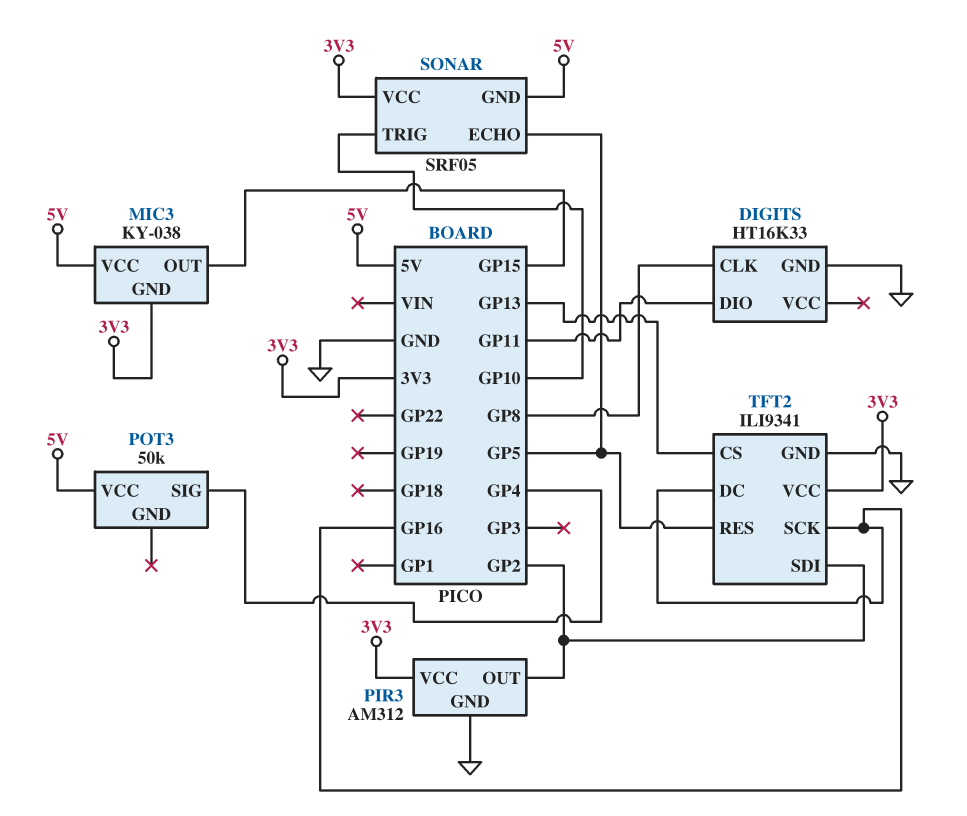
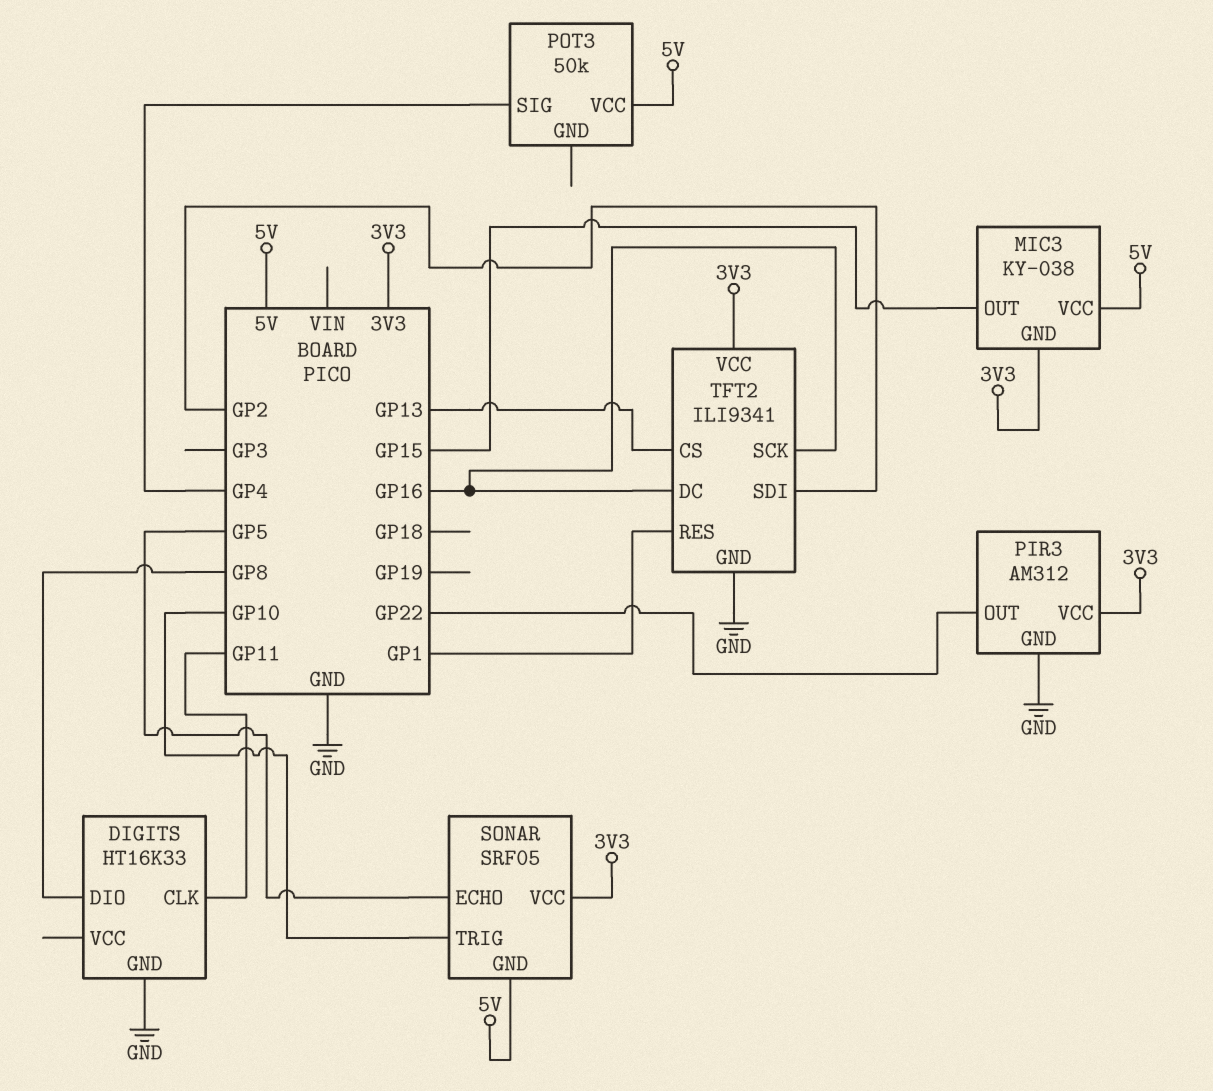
DIGITS pin CLK: GP8 -> GP11
DIGITS pin DIO: GP11 -> GP8
PIR3 pin OUT: GP2 -> GP22
TFT2 pin RES: GP5 -> GP1

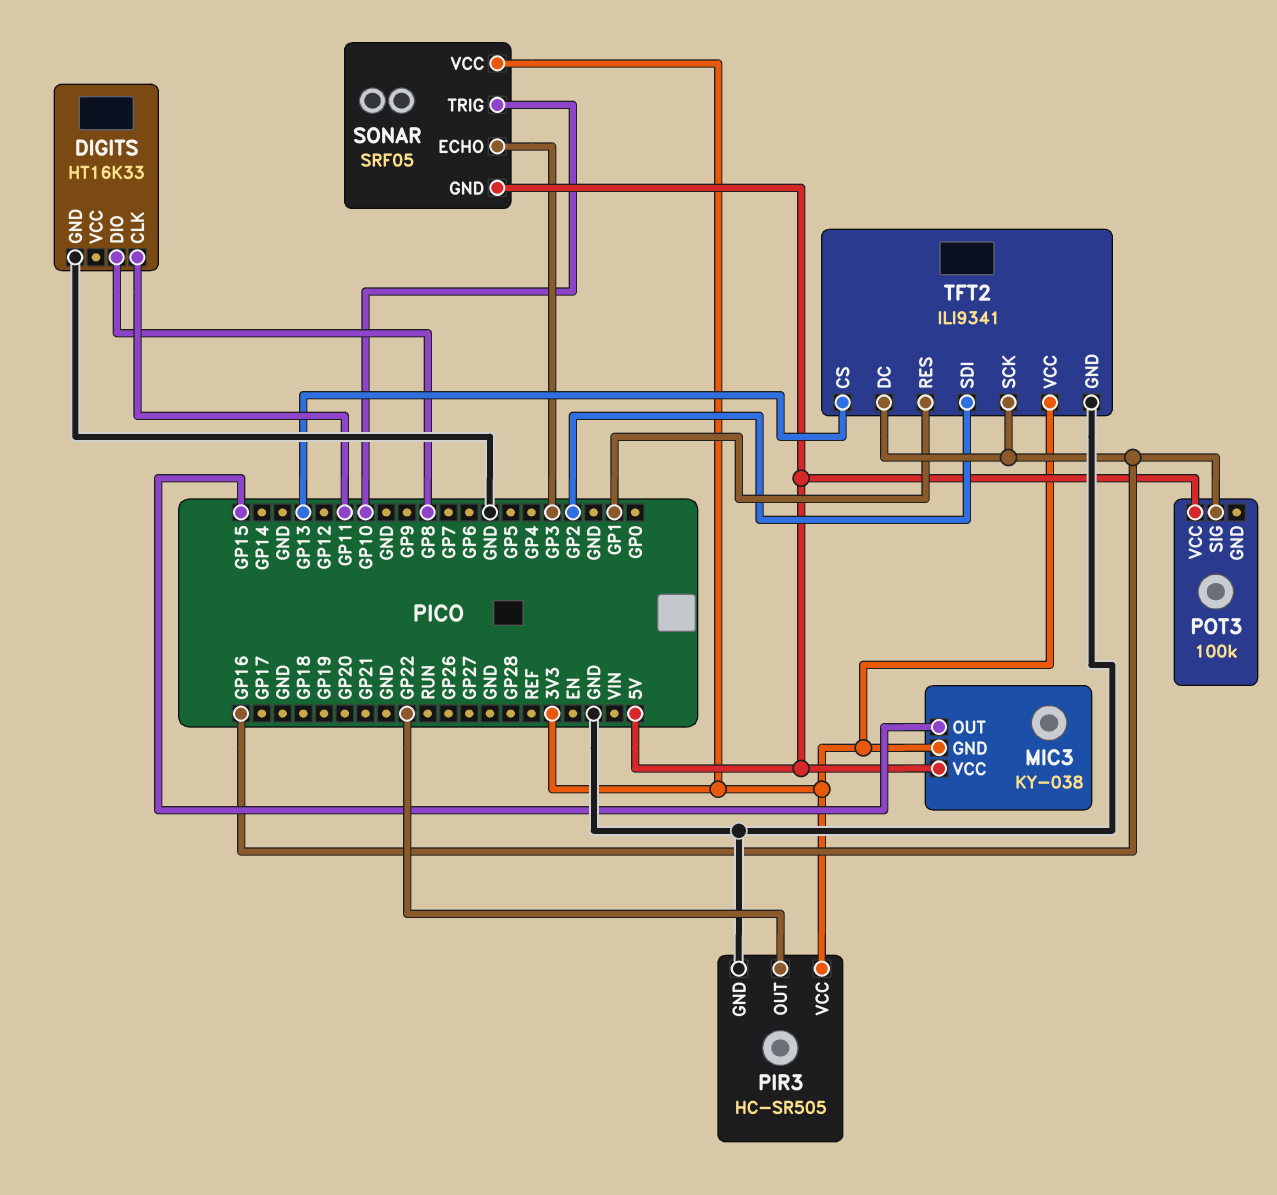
PIR3: AM312 -> HC-SR505
POT3: 50k -> 100k
POT3 pin SIG: GP4 -> GP16
SONAR pin ECHO: GP5 -> GP3

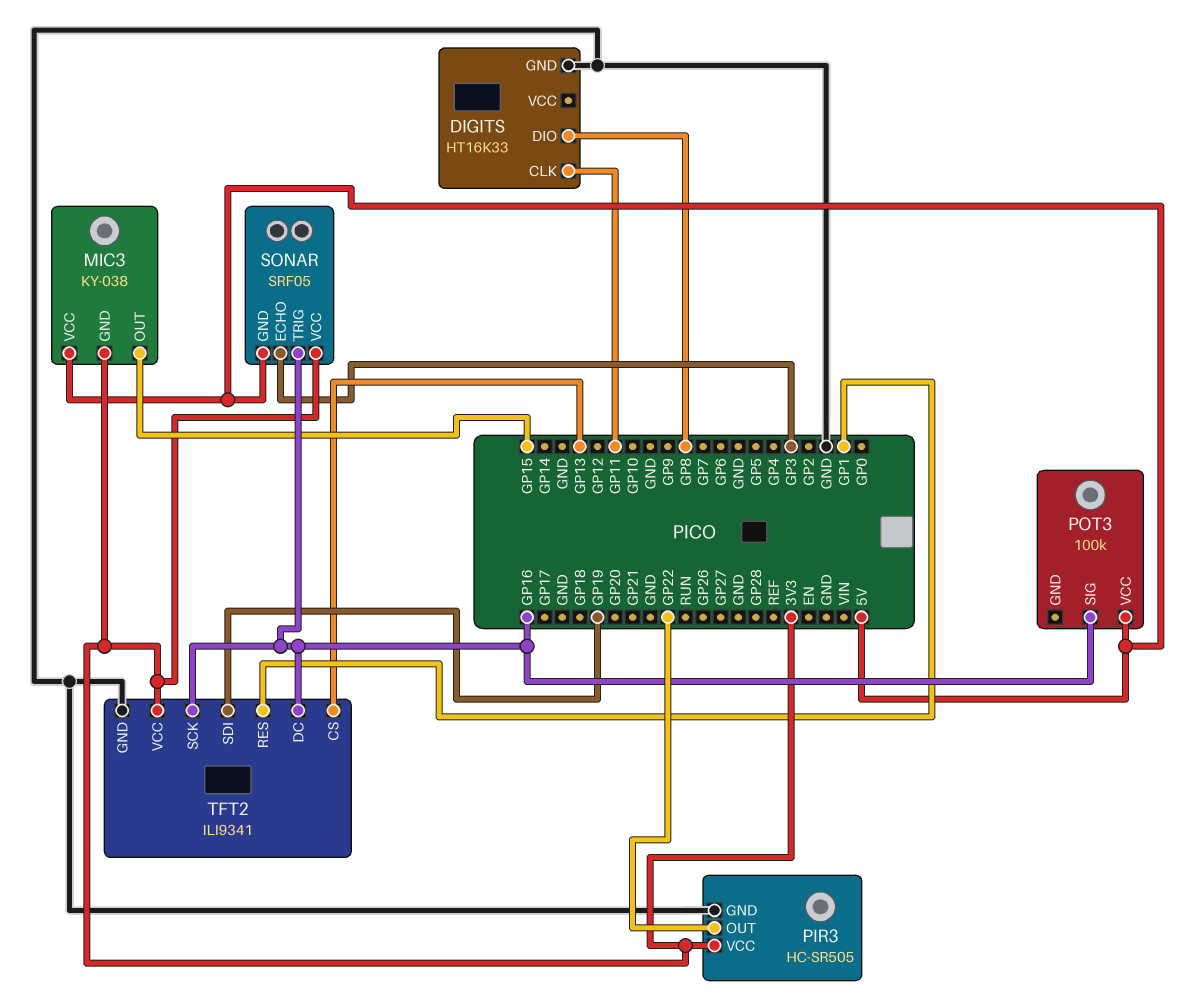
SONAR pin TRIG: GP10 -> GP16
TFT2 pin SDI: GP2 -> GP19

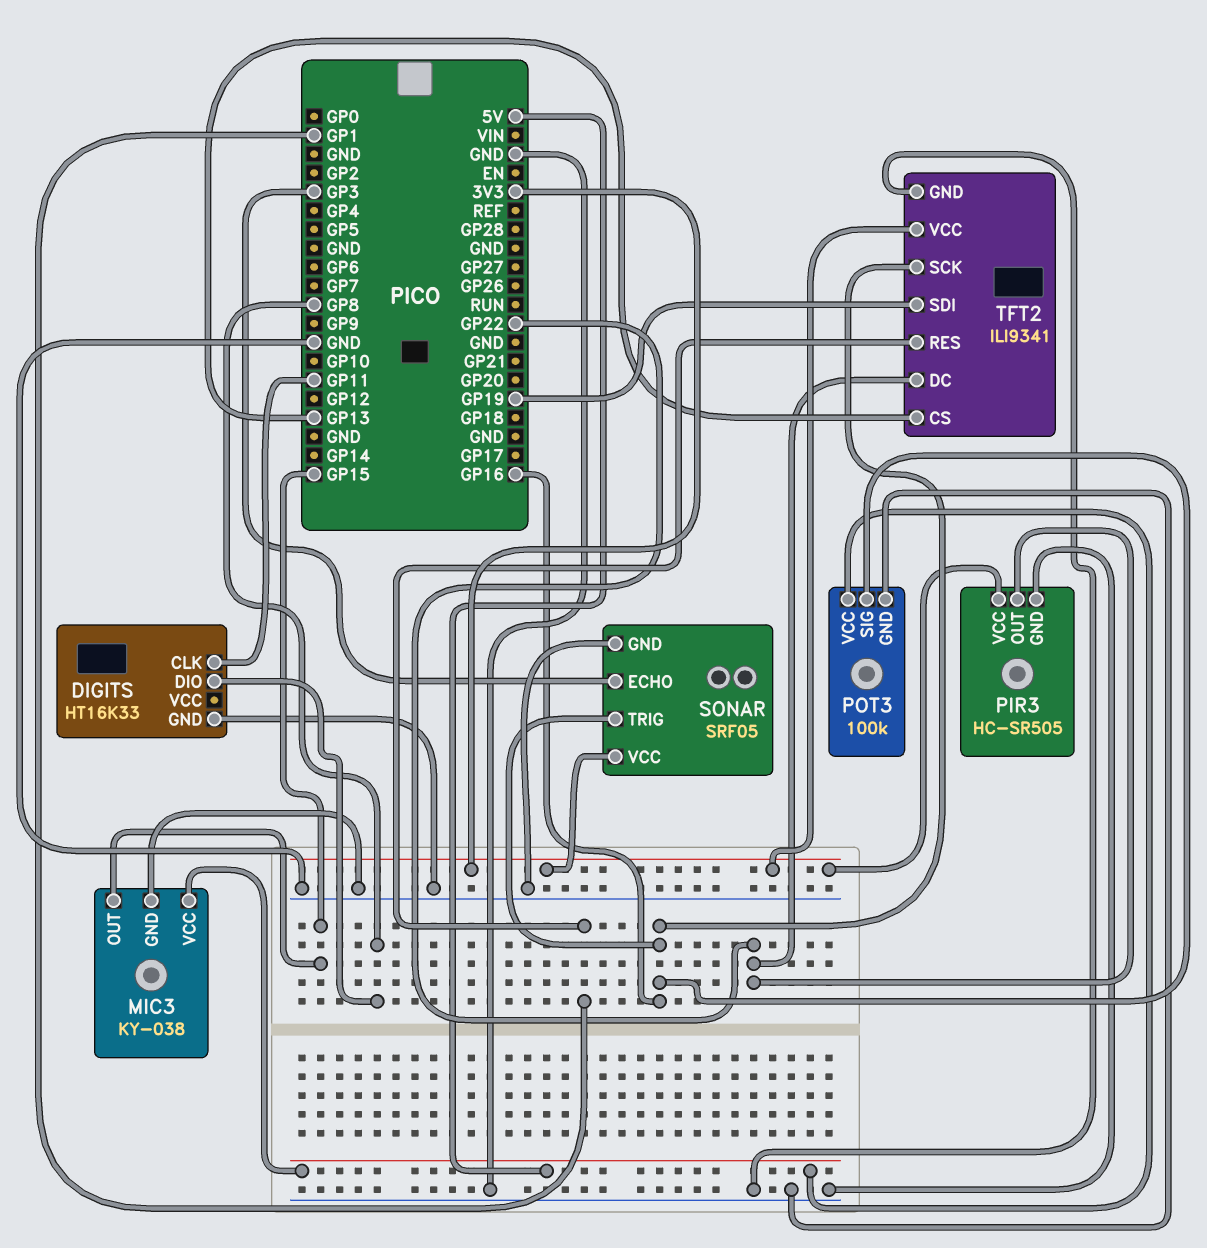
MIC3 pin GND: 3V3 -> GND
POT3 pin GND: none -> GND
SONAR pin GND: 5V -> GND
TFT2 pin DC: GP16 -> GP22

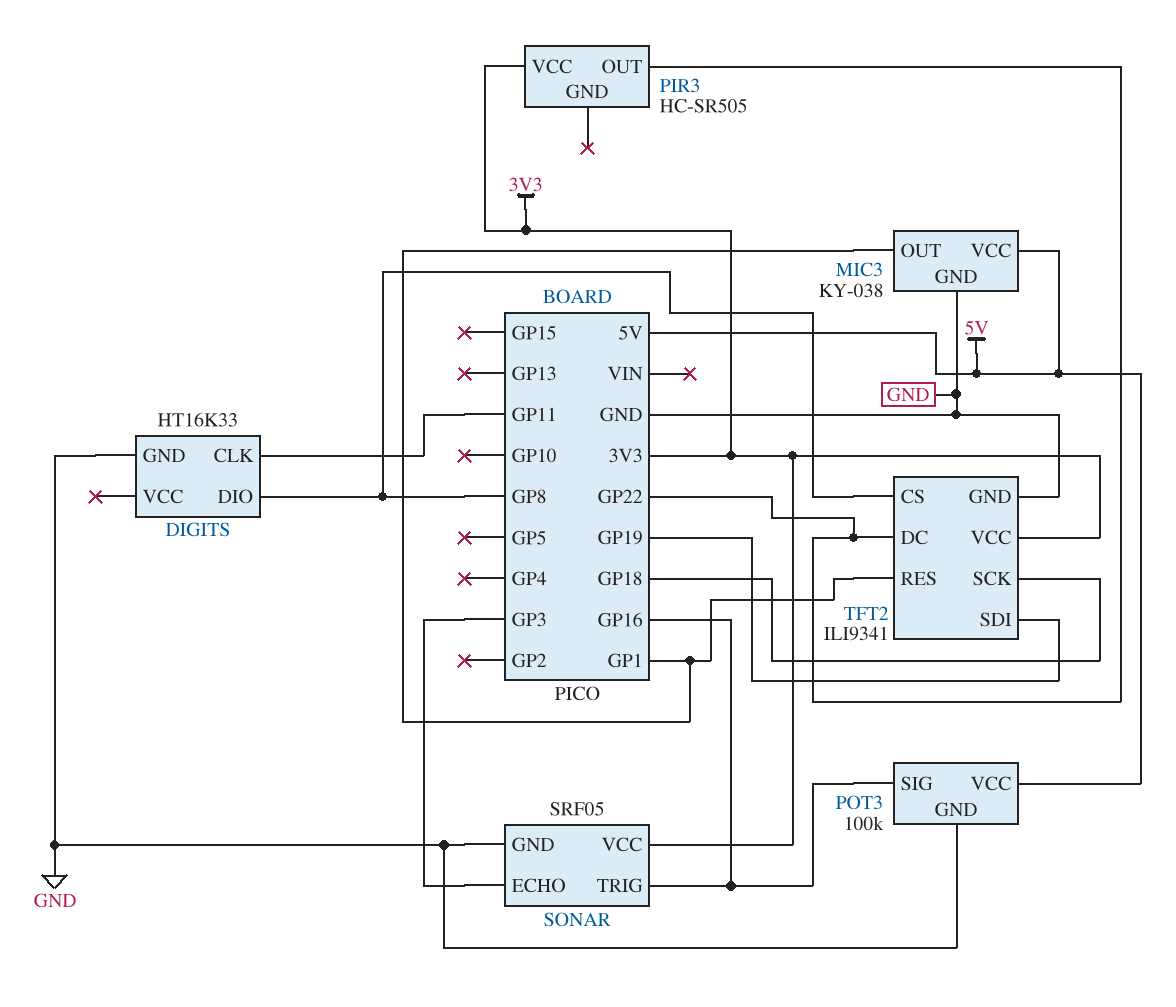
MIC3 pin OUT: GP15 -> GP1
PIR3 pin GND: GND -> none
TFT2 pin CS: GP13 -> GP8
TFT2 pin SCK: GP16 -> GP18

